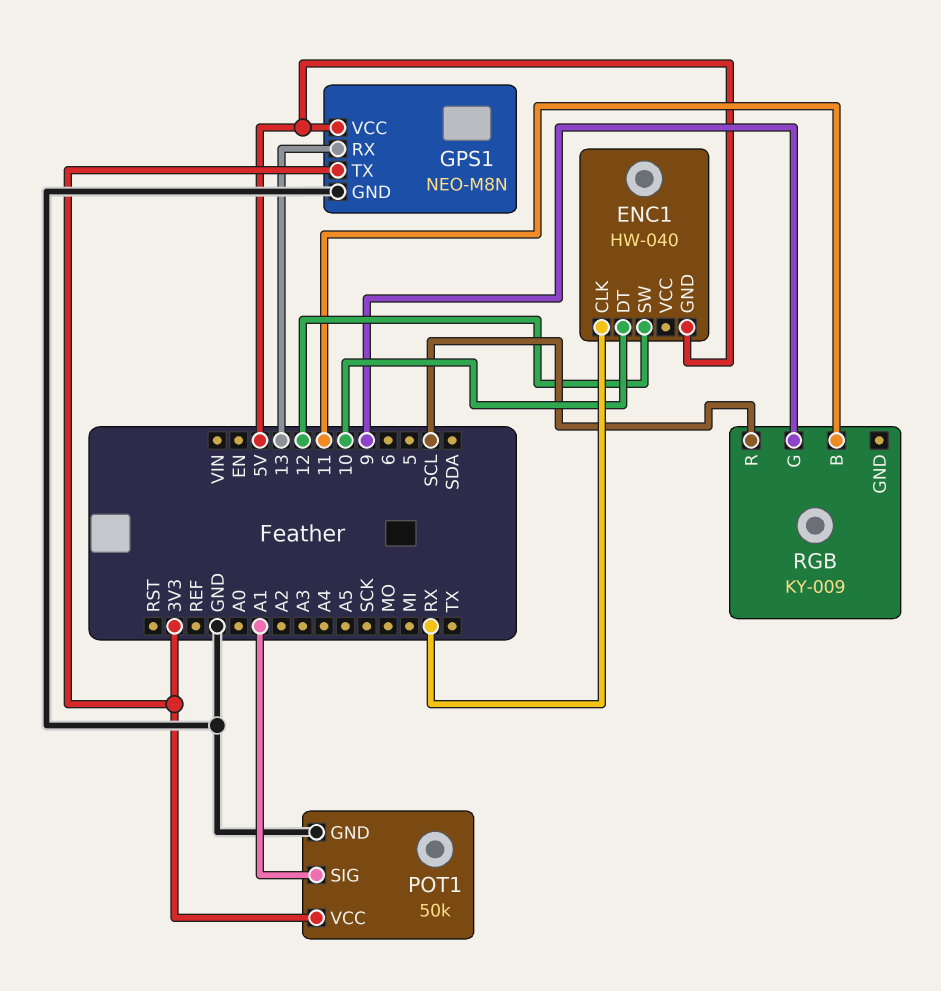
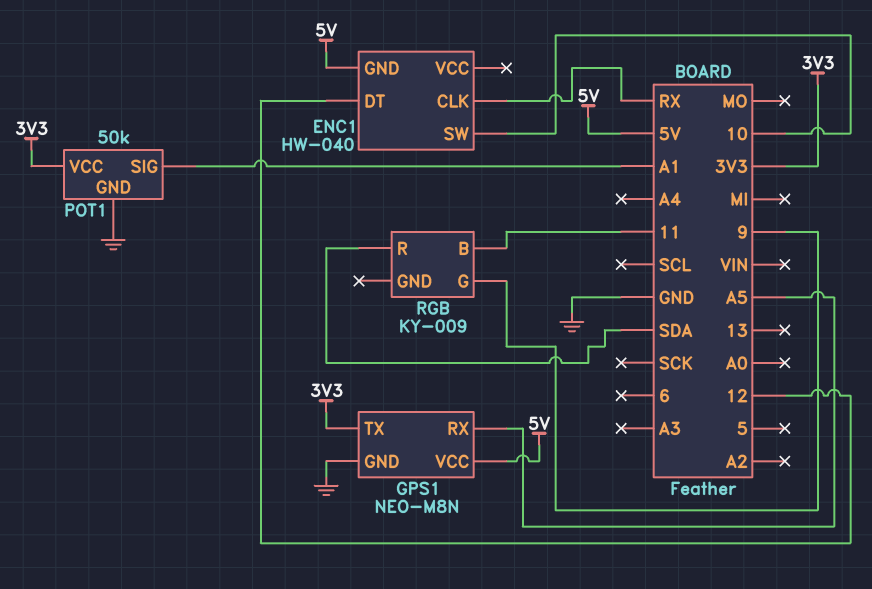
ENC1 pin DT: 10 -> 12
ENC1 pin SW: 12 -> 10
GPS1 pin RX: 13 -> A5
RGB pin R: SCL -> SDA

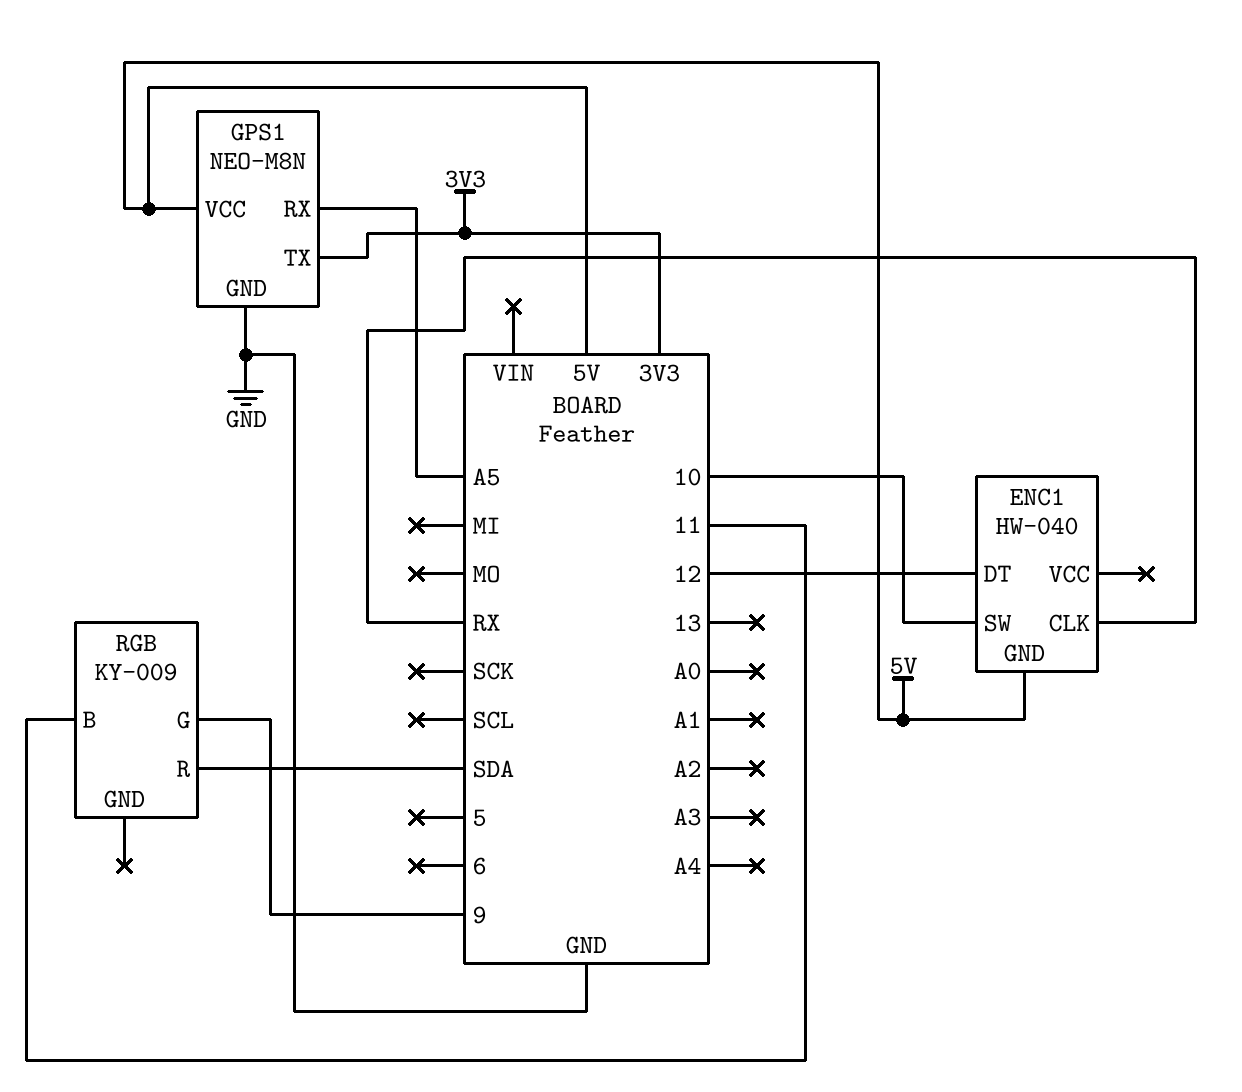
POT1: 50k -> none
POT1 pin GND: GND -> none
POT1 pin SIG: A1 -> none
POT1 pin VCC: 3V3 -> none

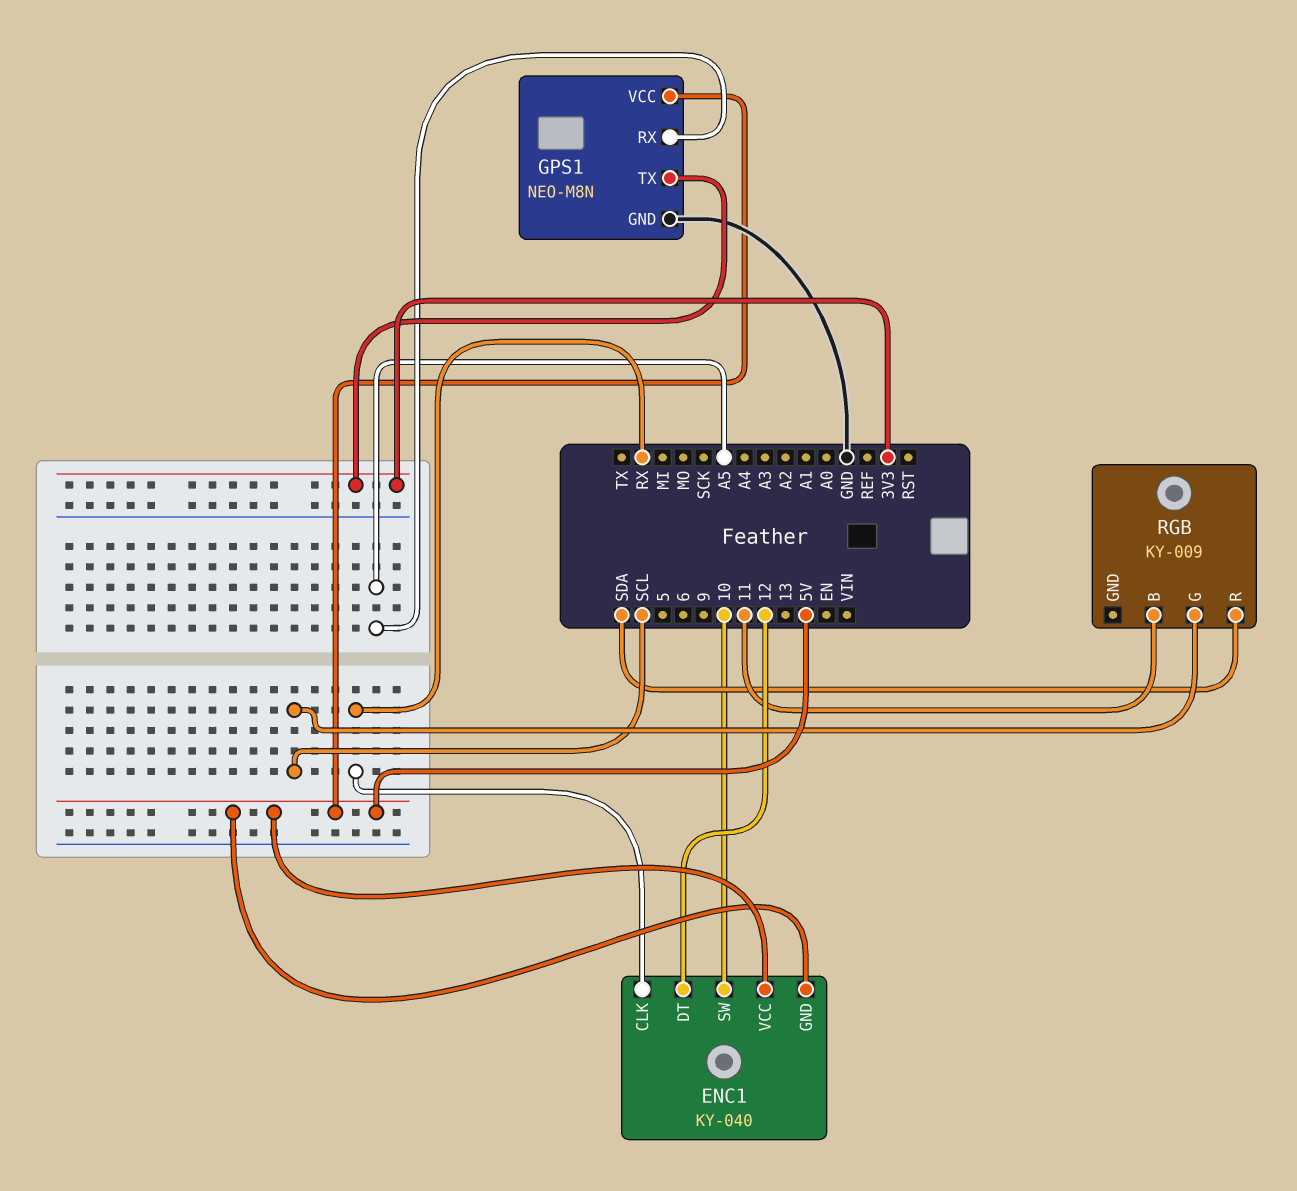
ENC1: HW-040 -> KY-040
ENC1 pin VCC: none -> 5V
RGB pin G: 9 -> SCL

